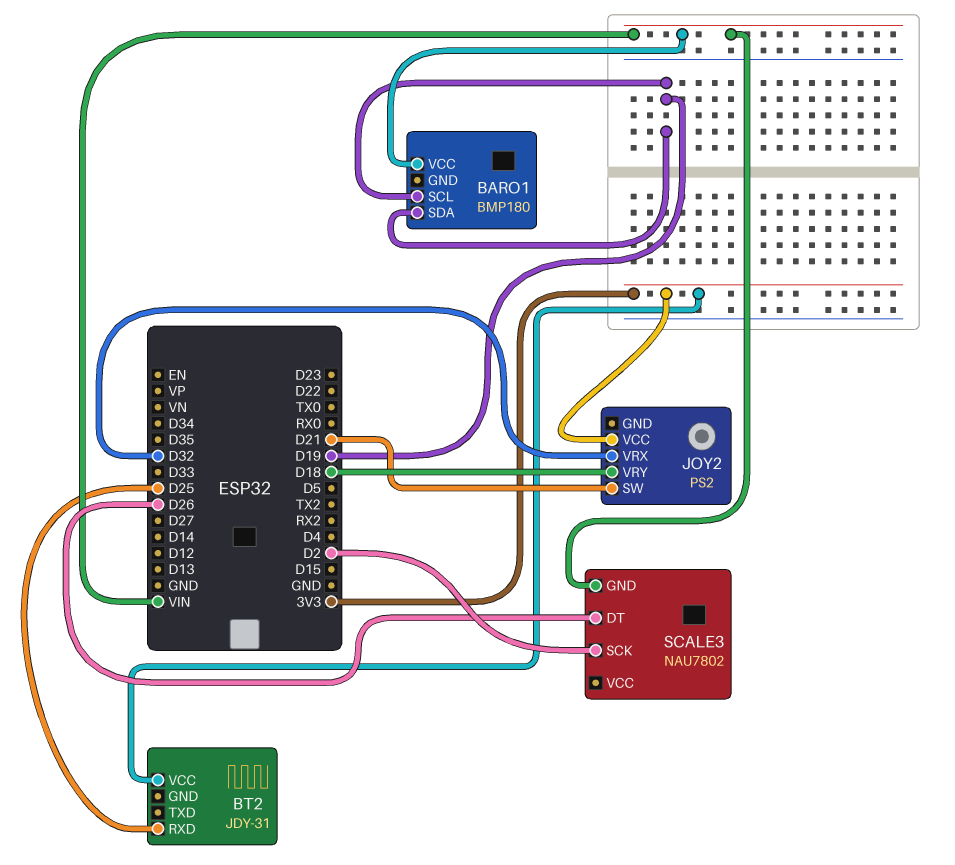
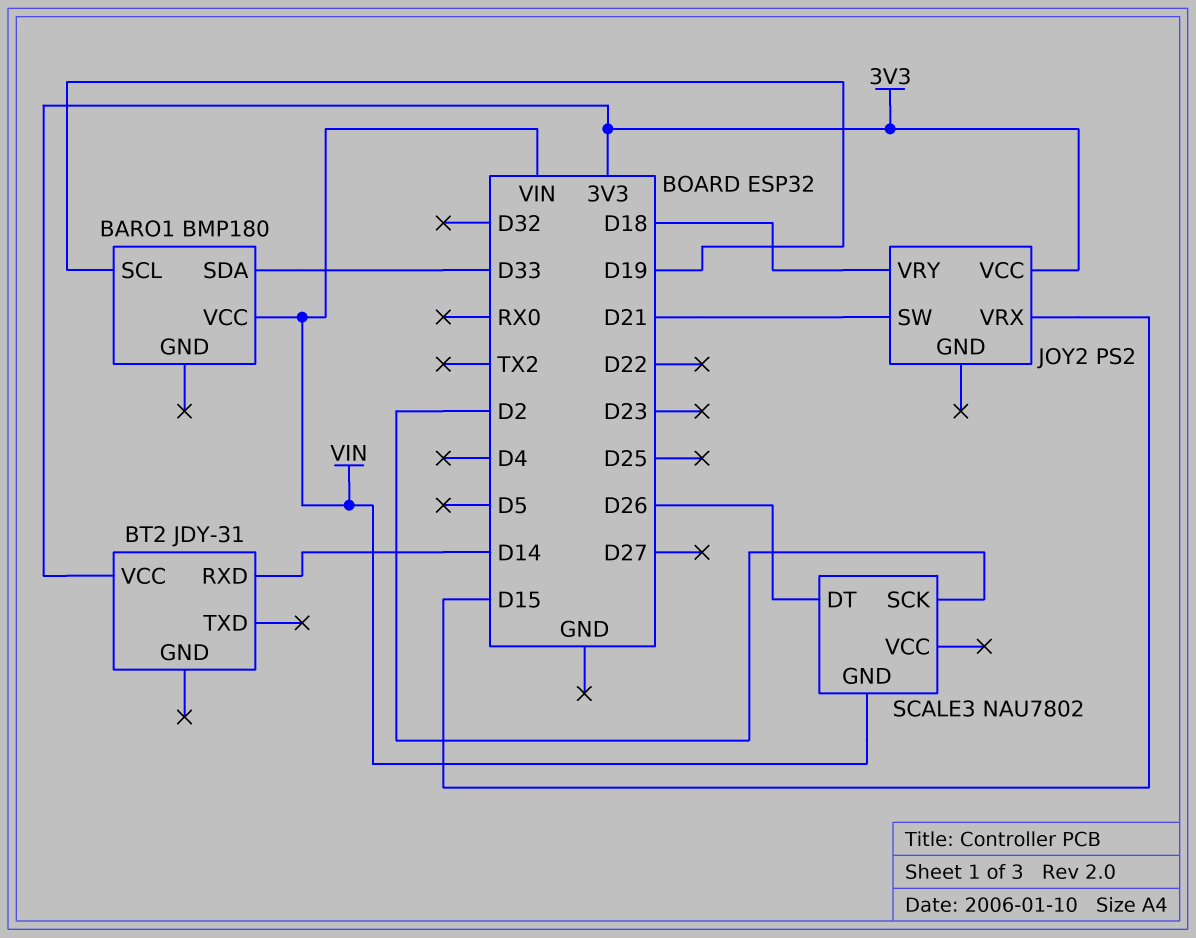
BARO1 pin SDA: D19 -> D33
BT2 pin RXD: D25 -> D14
JOY2 pin VRX: D32 -> D15

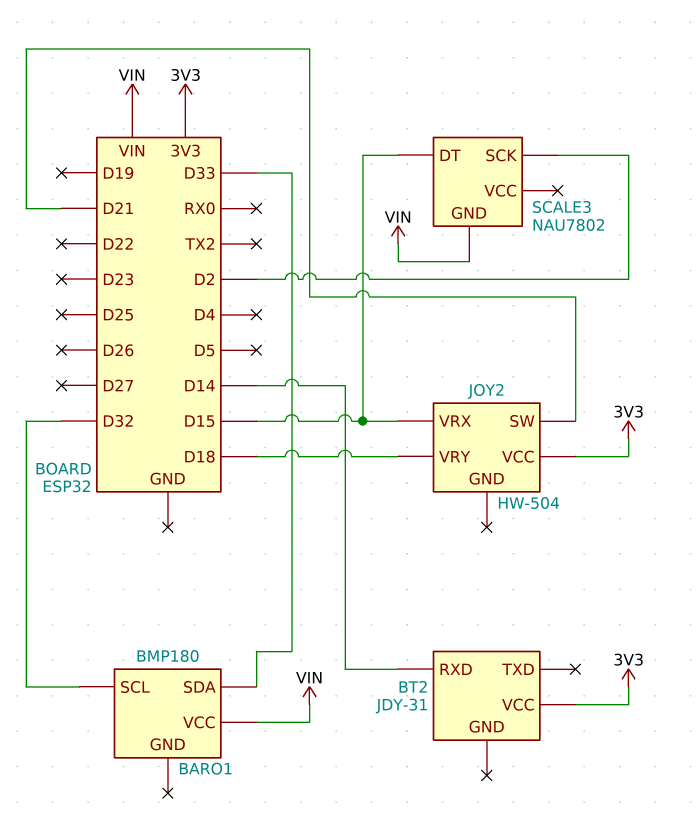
BARO1 pin SCL: D19 -> D32
JOY2: PS2 -> HW-504
SCALE3 pin DT: D26 -> D15

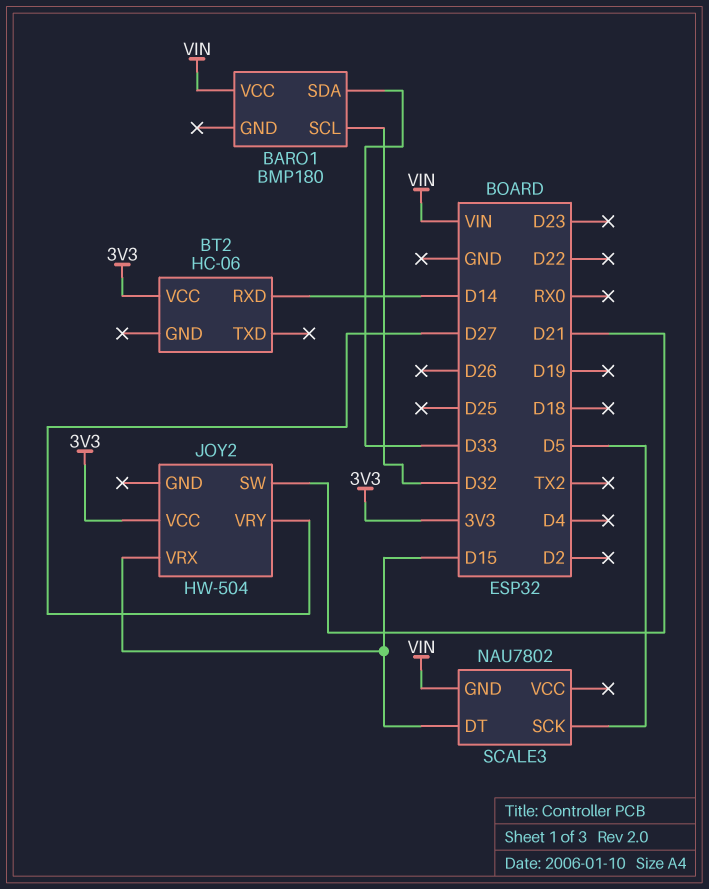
BT2: JDY-31 -> HC-06
JOY2 pin VRY: D18 -> D27
SCALE3 pin SCK: D2 -> D5

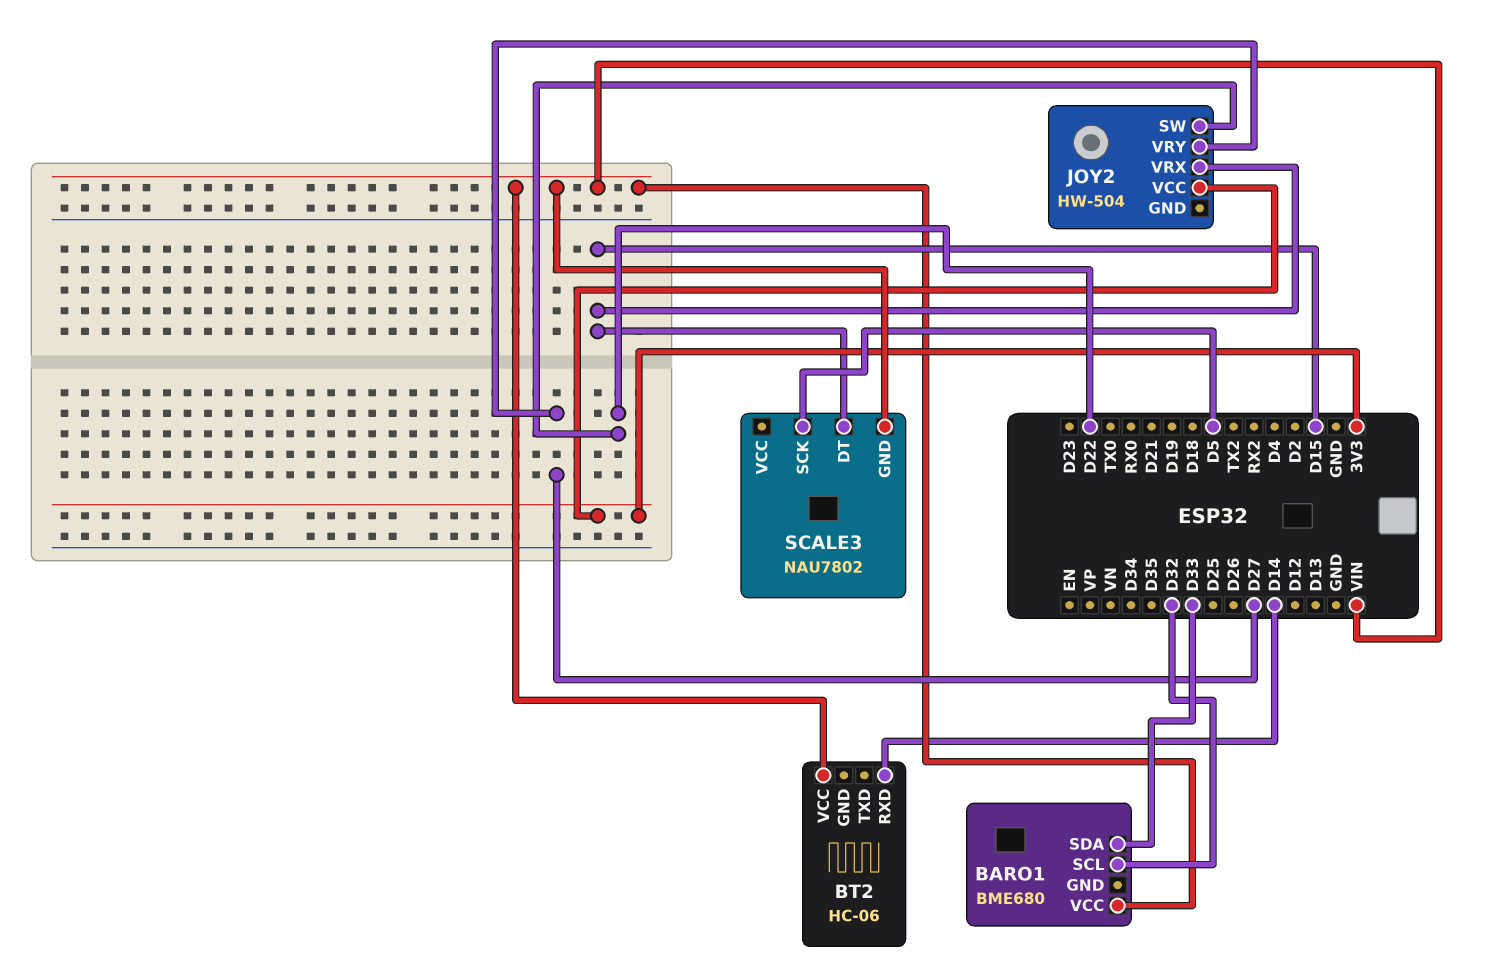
BARO1: BMP180 -> BME680
BT2 pin VCC: 3V3 -> VIN
JOY2 pin SW: D21 -> D22

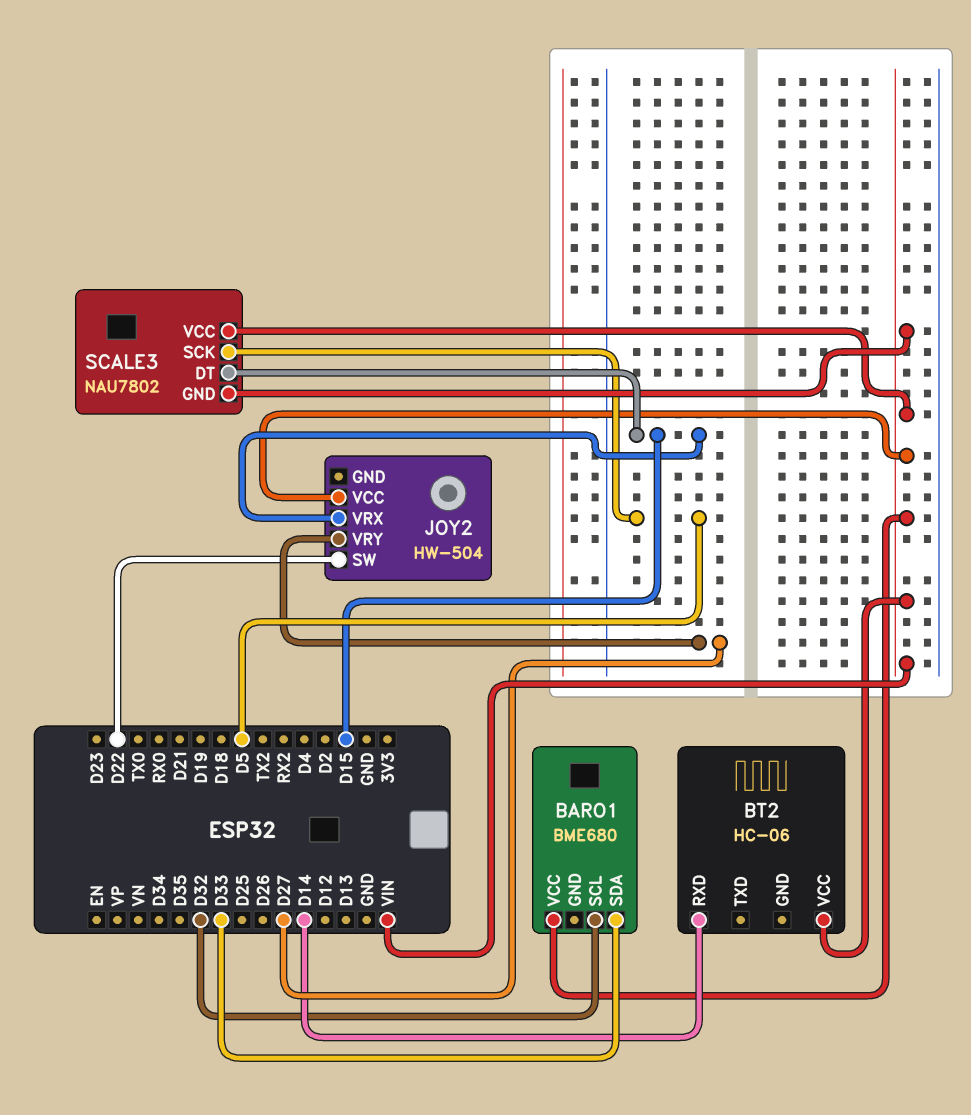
JOY2 pin VCC: 3V3 -> VIN
SCALE3 pin VCC: none -> VIN

